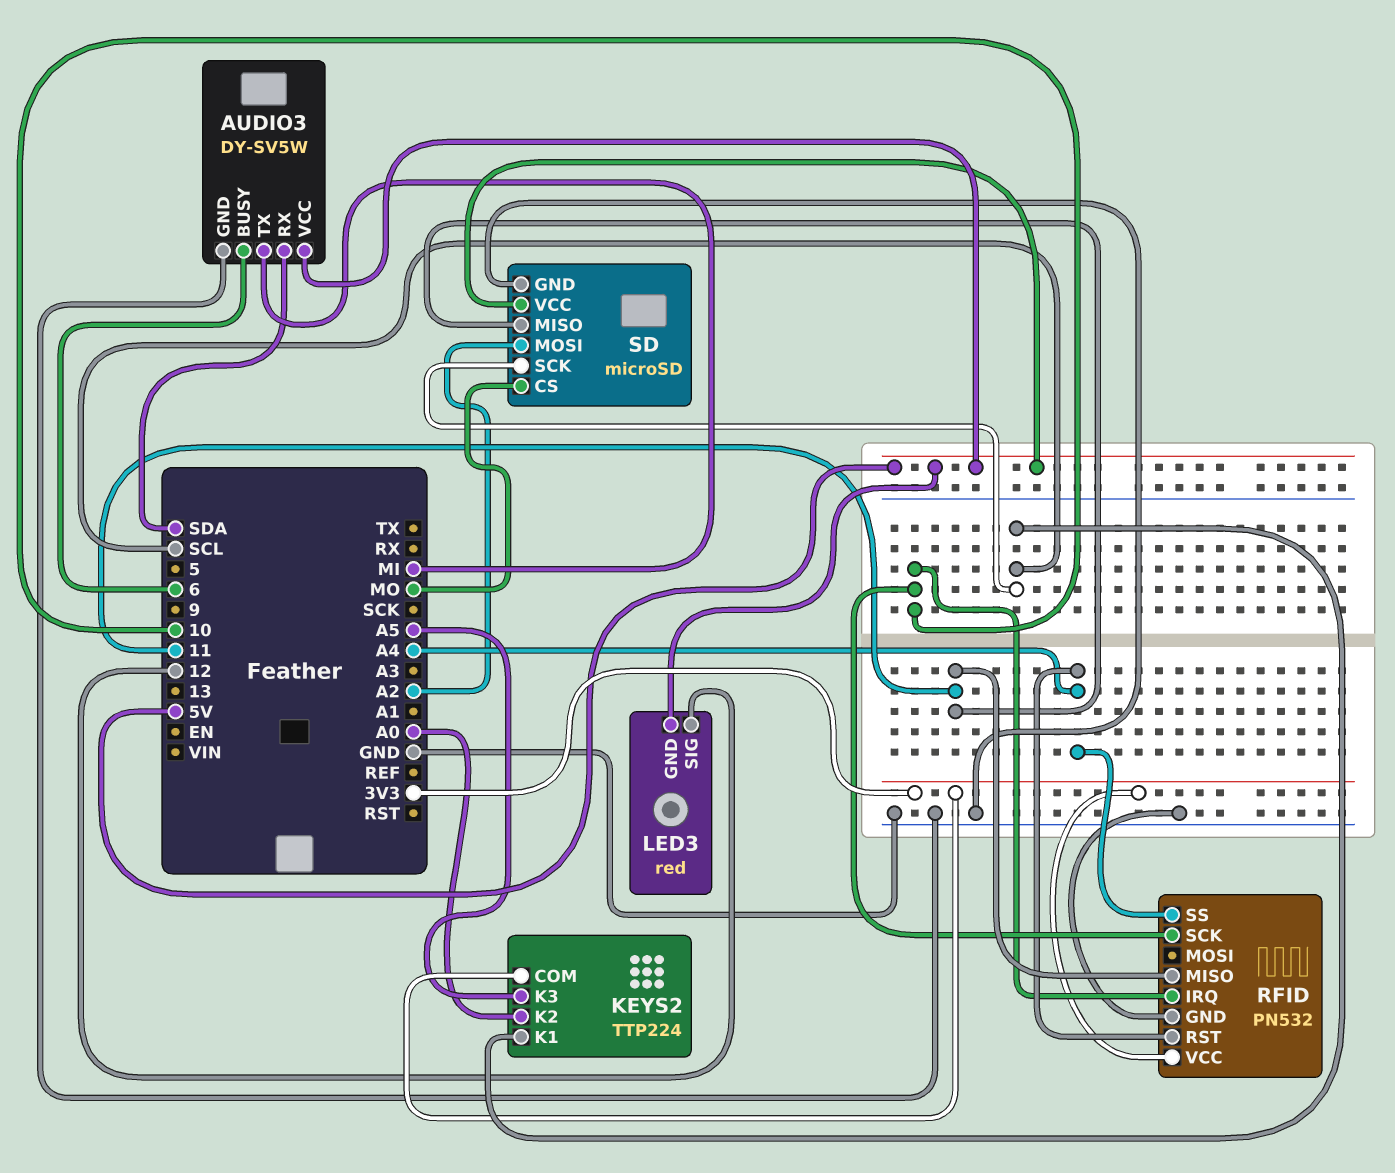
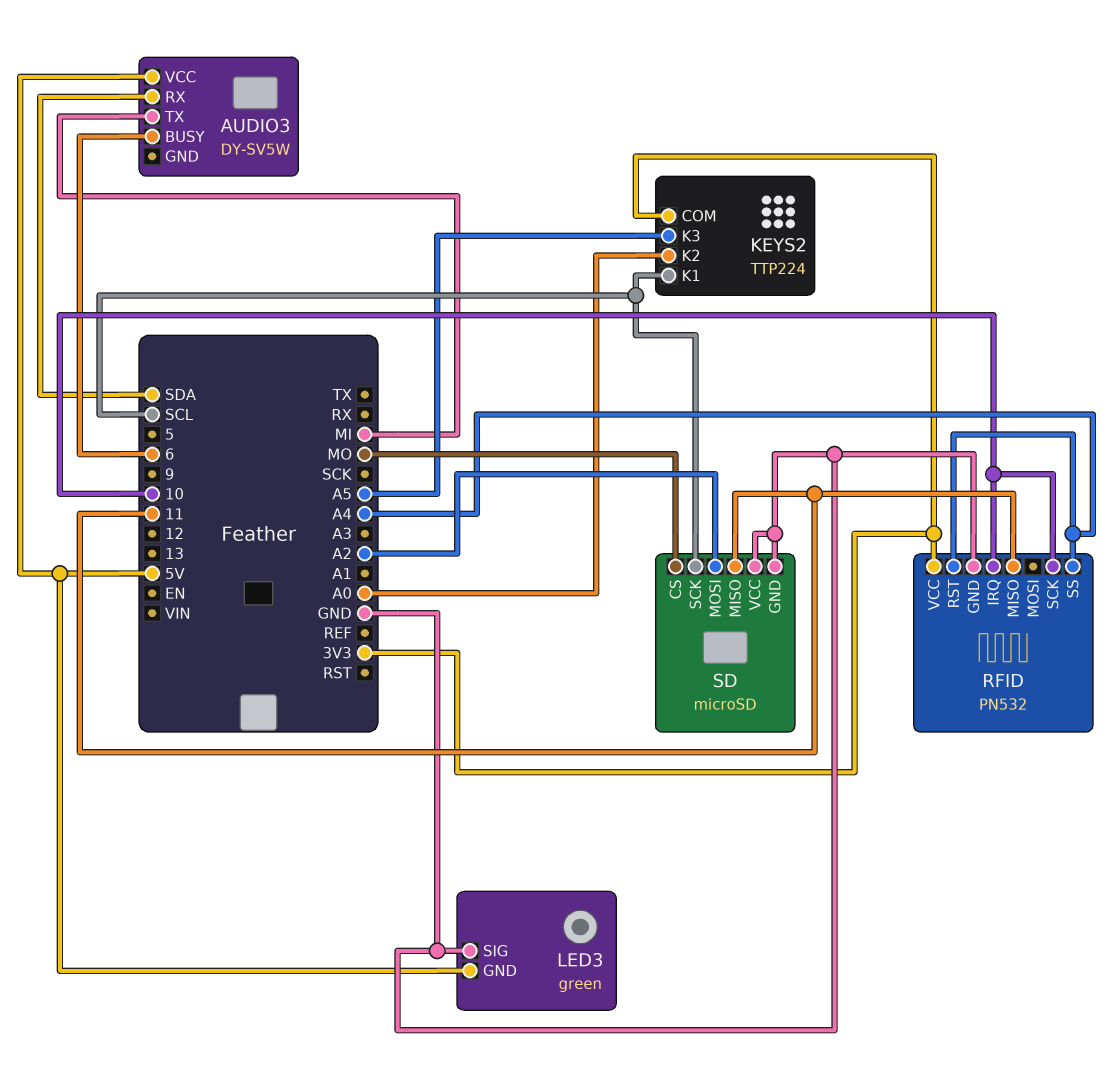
AUDIO3 pin GND: GND -> none
LED3: red -> green
LED3 pin SIG: 12 -> GND
SD pin VCC: 5V -> GND

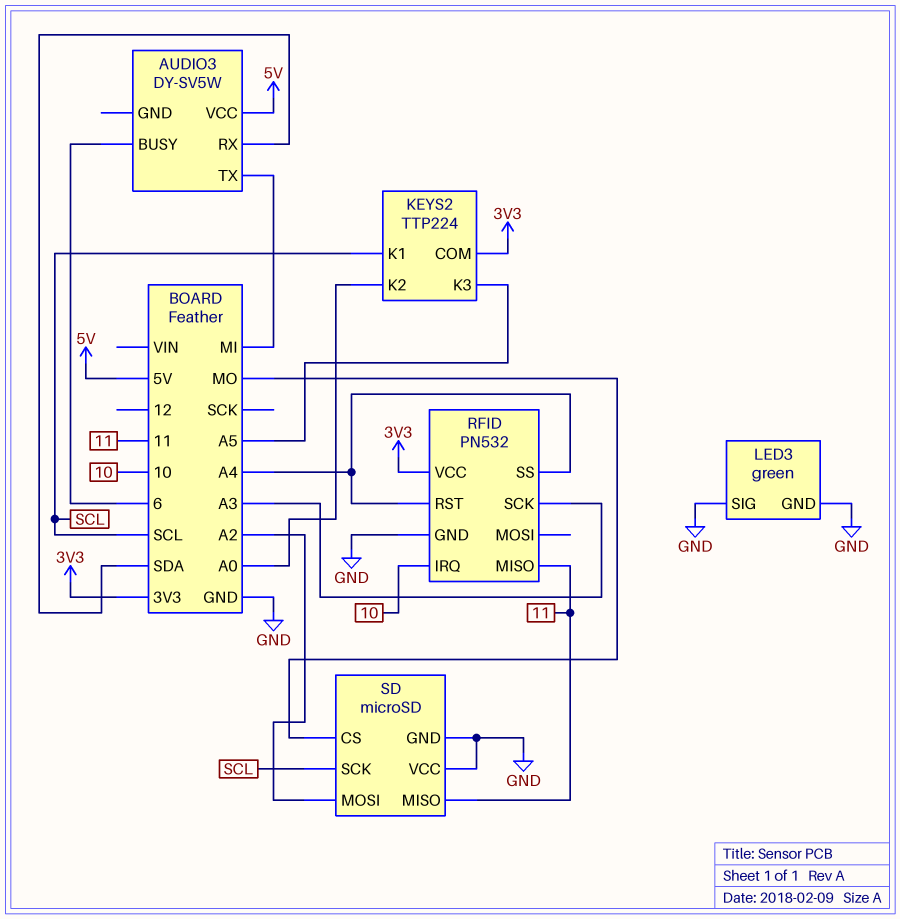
LED3 pin GND: 5V -> GND
RFID pin SCK: 10 -> A3

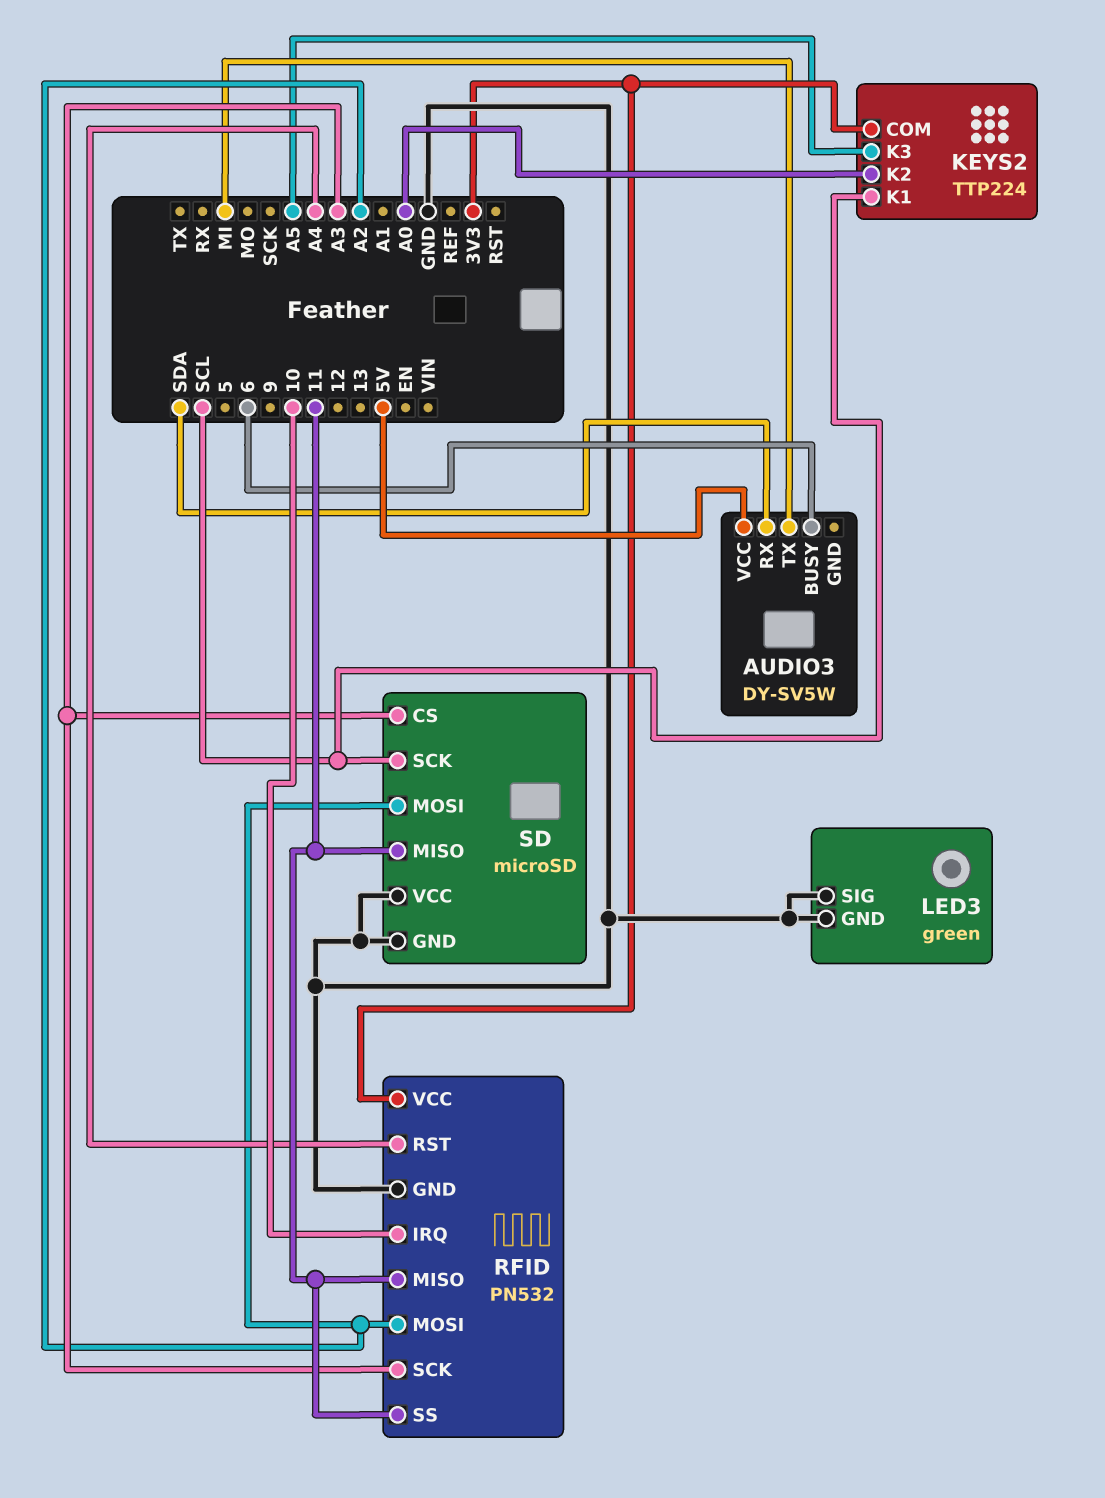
RFID pin MOSI: none -> A2
RFID pin SS: A4 -> 11
SD pin CS: MO -> A3

